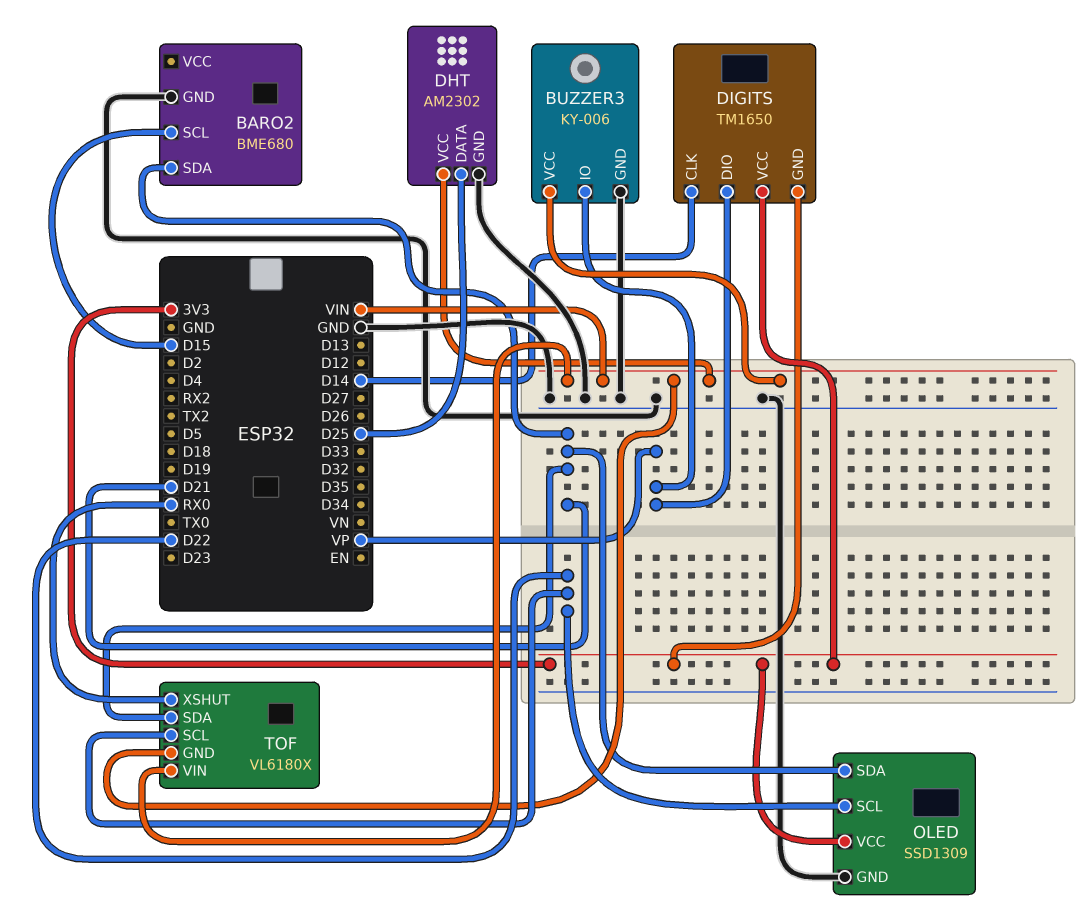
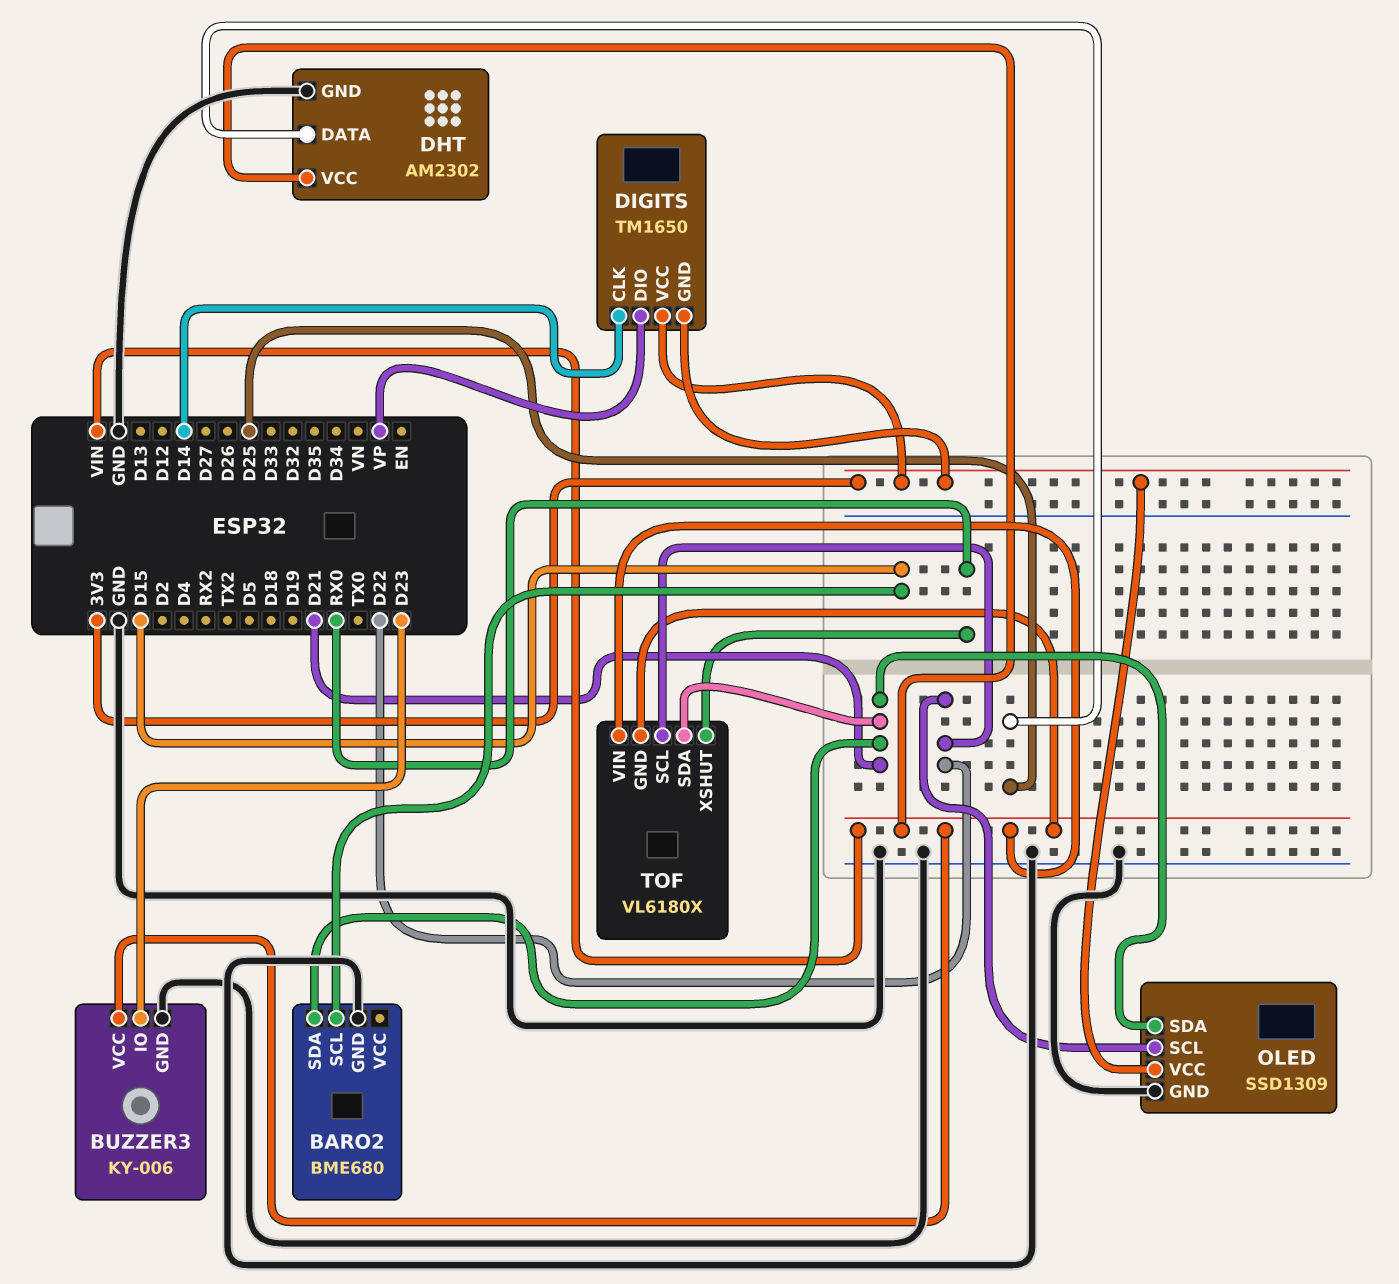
BUZZER3 pin IO: VP -> D23

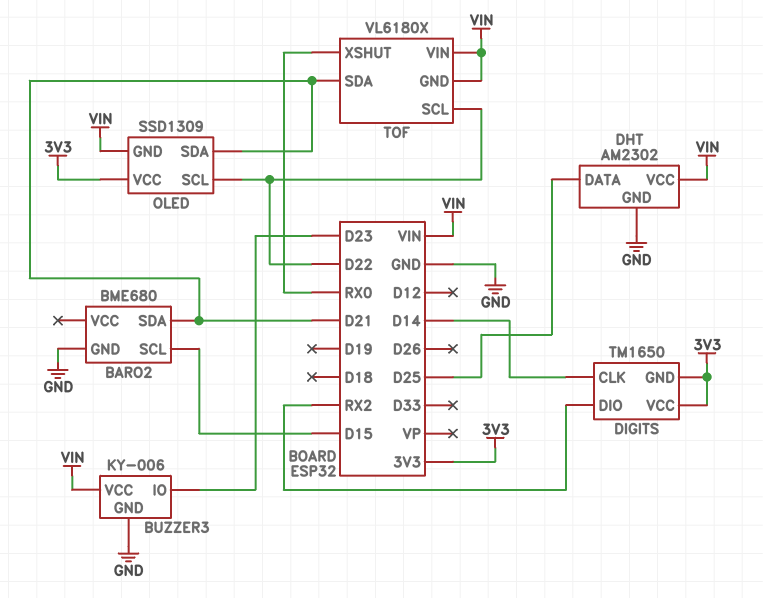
DIGITS pin DIO: VP -> RX2
OLED pin GND: GND -> VIN

